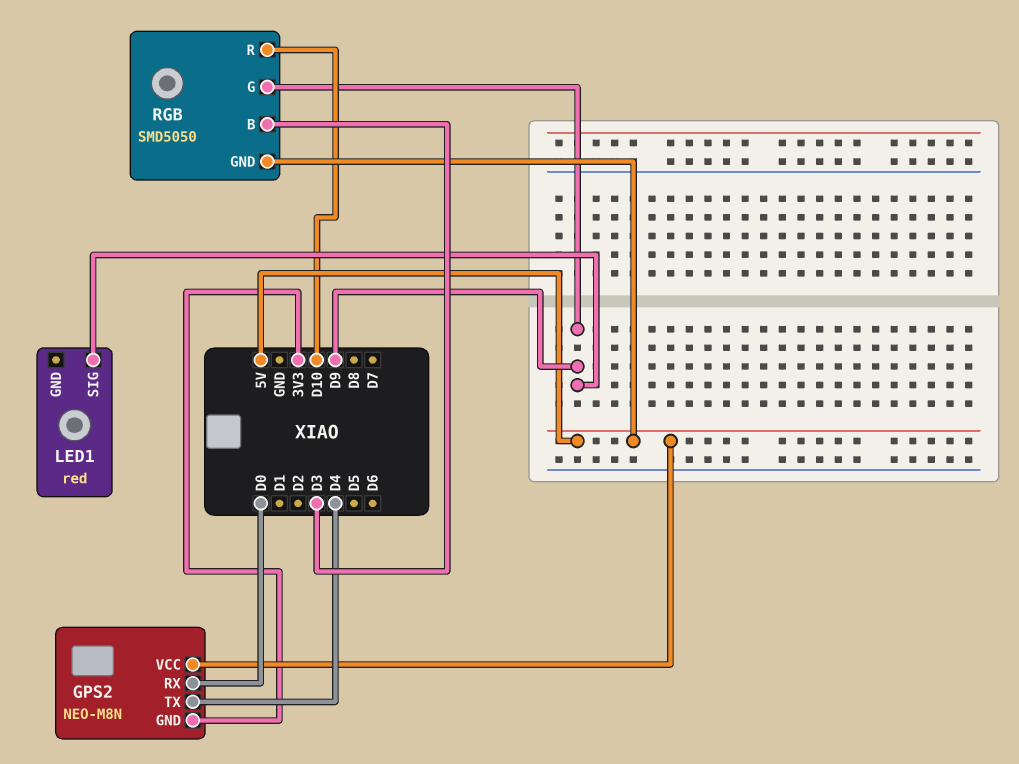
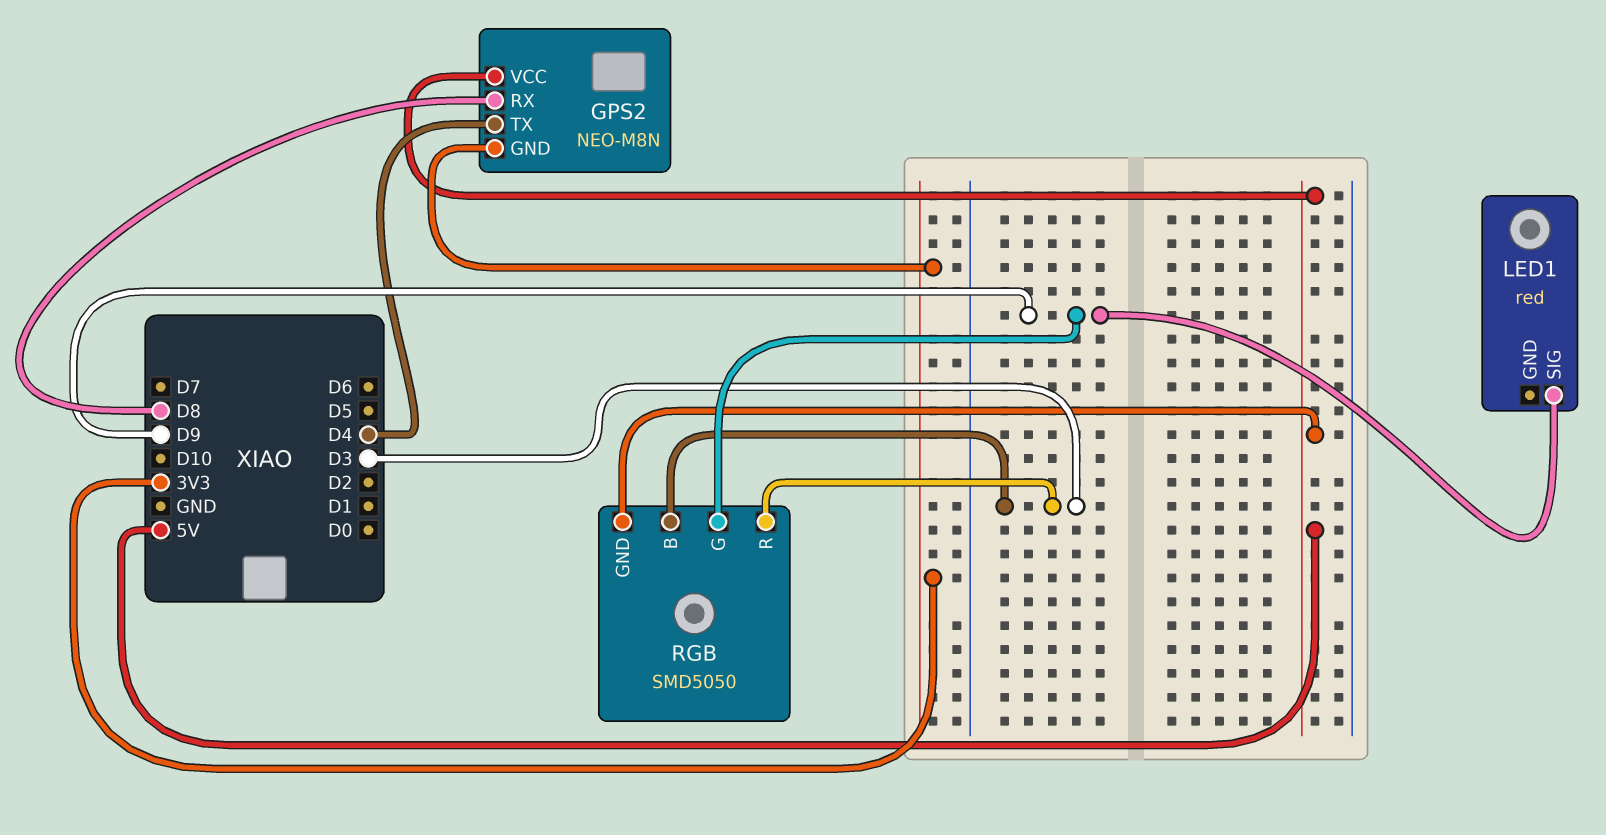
GPS2 pin RX: D0 -> D8
RGB pin R: D10 -> D3

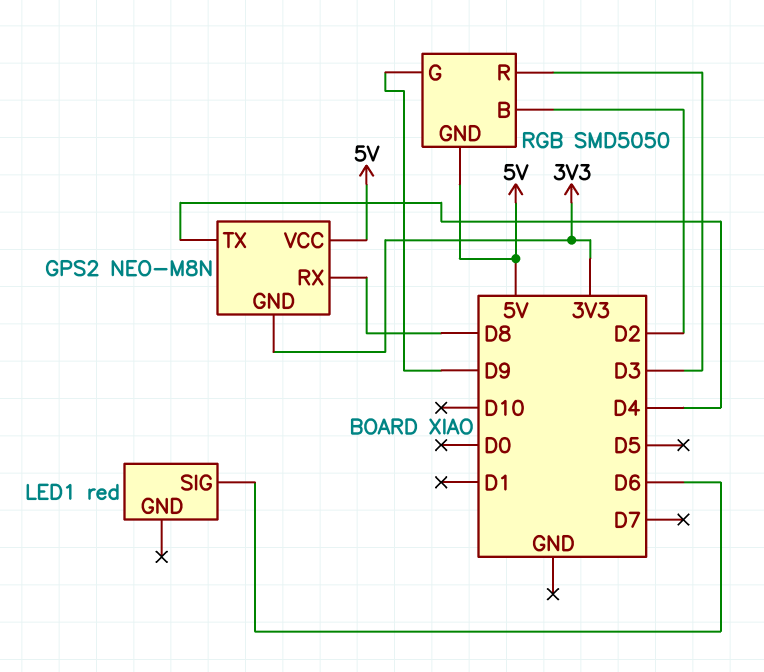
LED1 pin SIG: D9 -> D6
RGB pin B: D3 -> D2

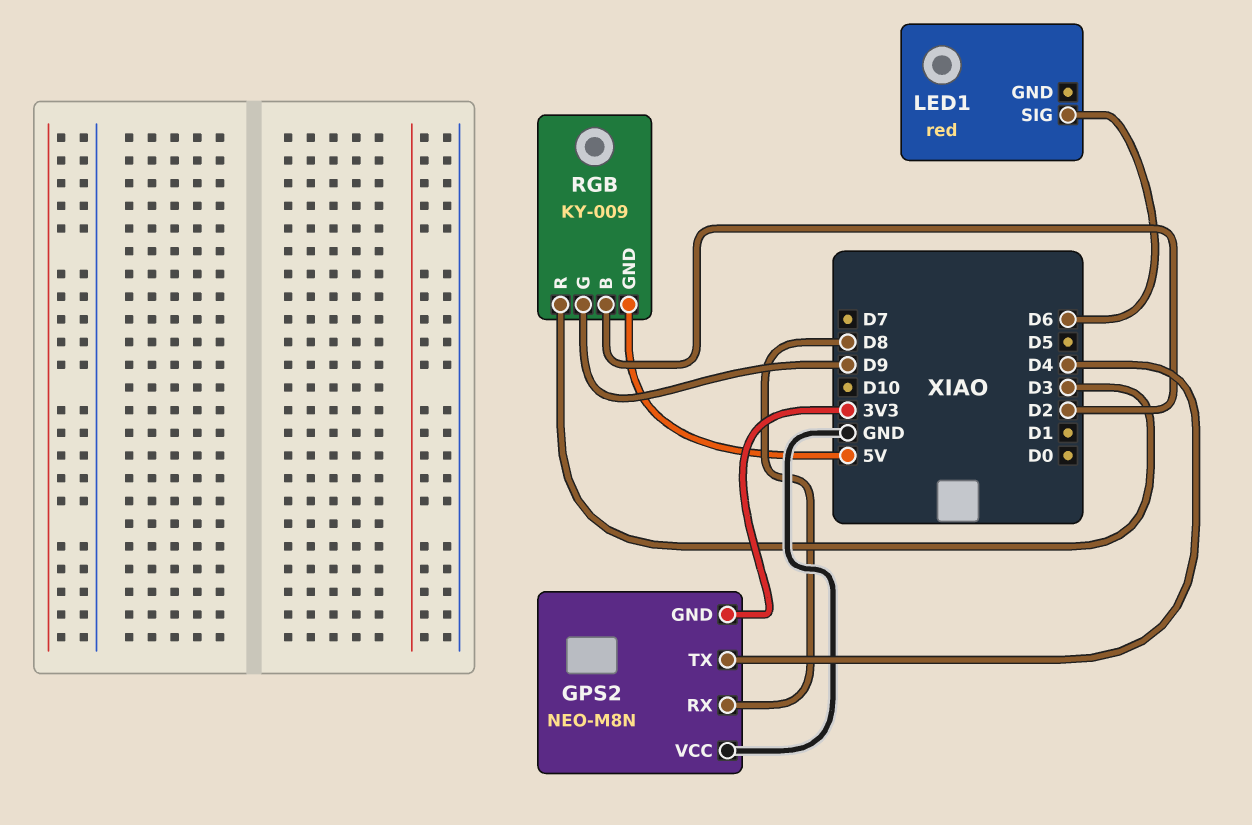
GPS2 pin VCC: 5V -> GND
RGB: SMD5050 -> KY-009

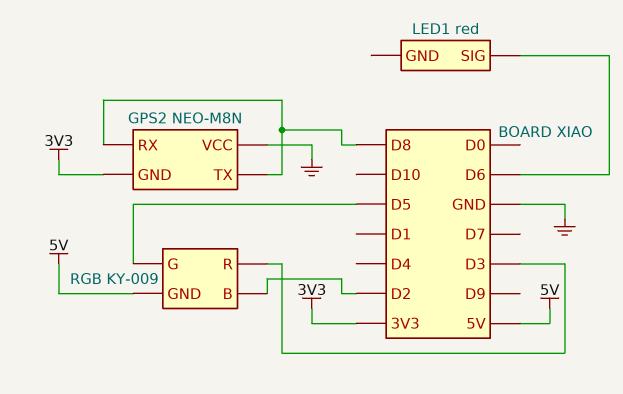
GPS2 pin TX: D4 -> D8
RGB pin G: D9 -> D5

